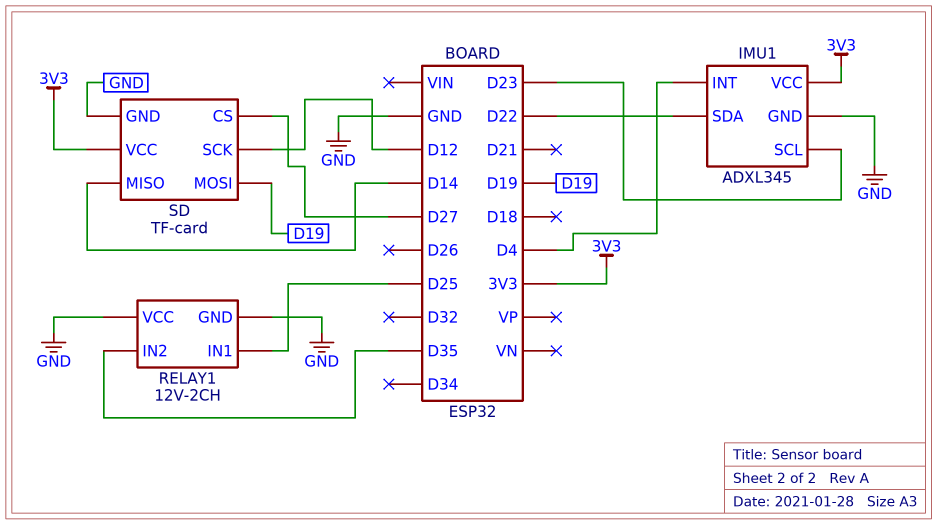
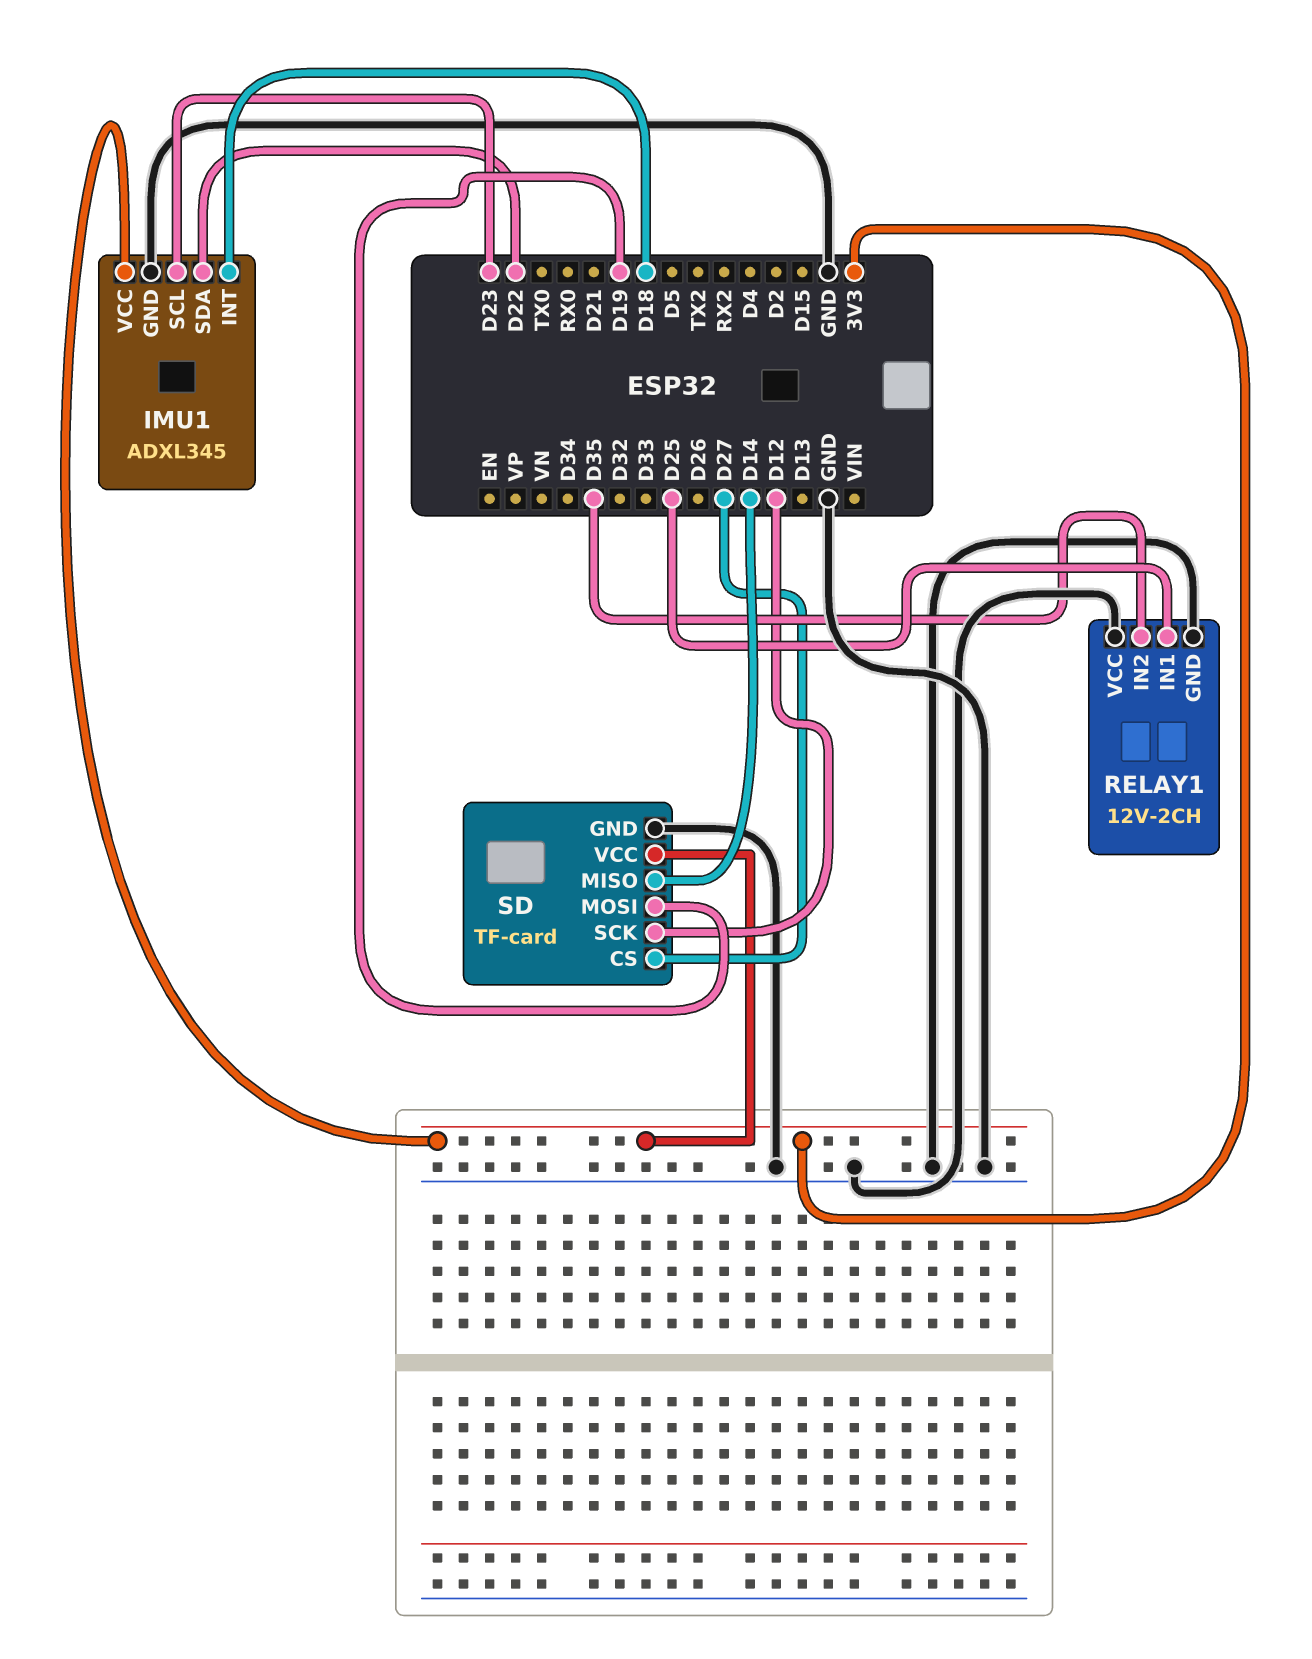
IMU1 pin INT: D4 -> D18

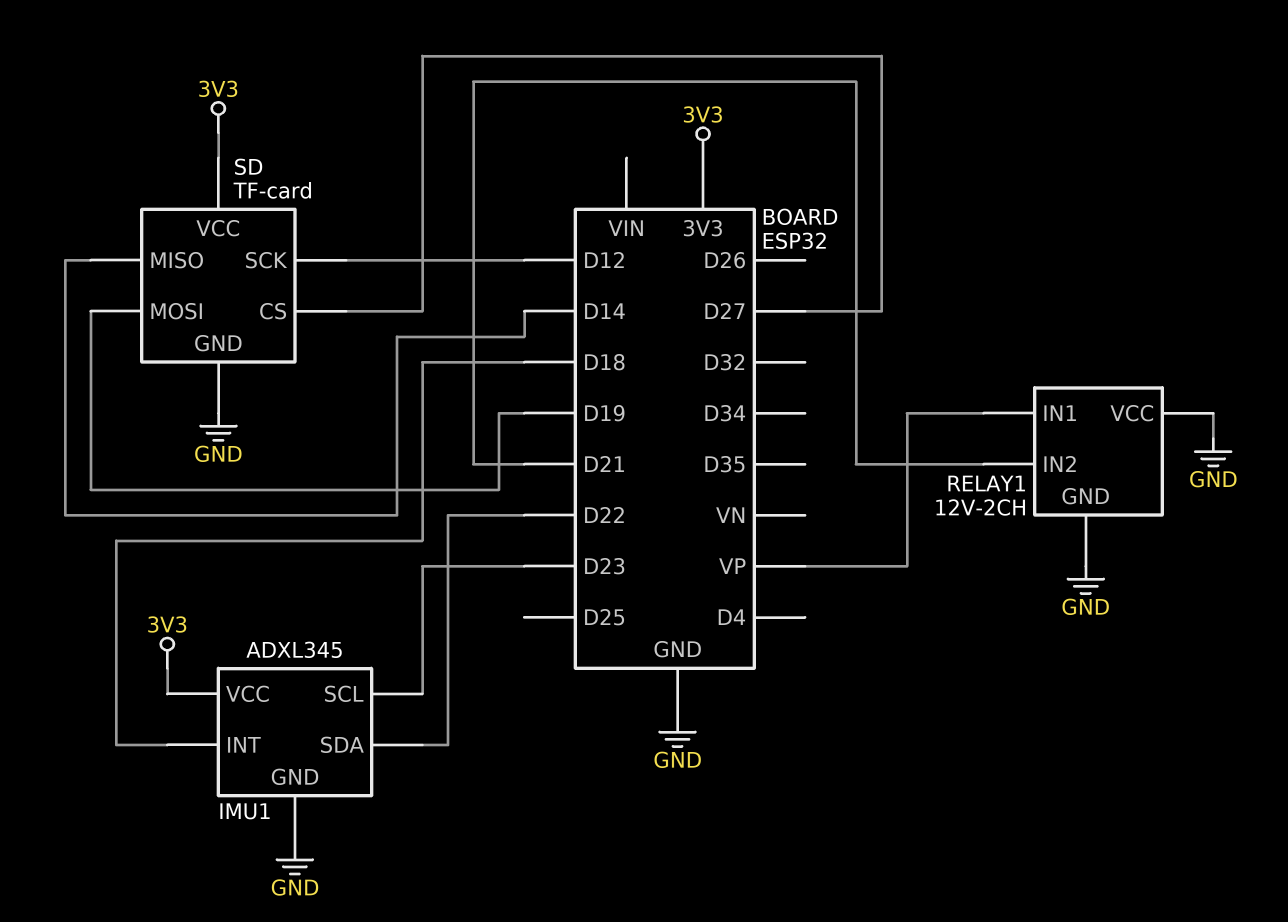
RELAY1 pin IN1: D25 -> VP
RELAY1 pin IN2: D35 -> D21

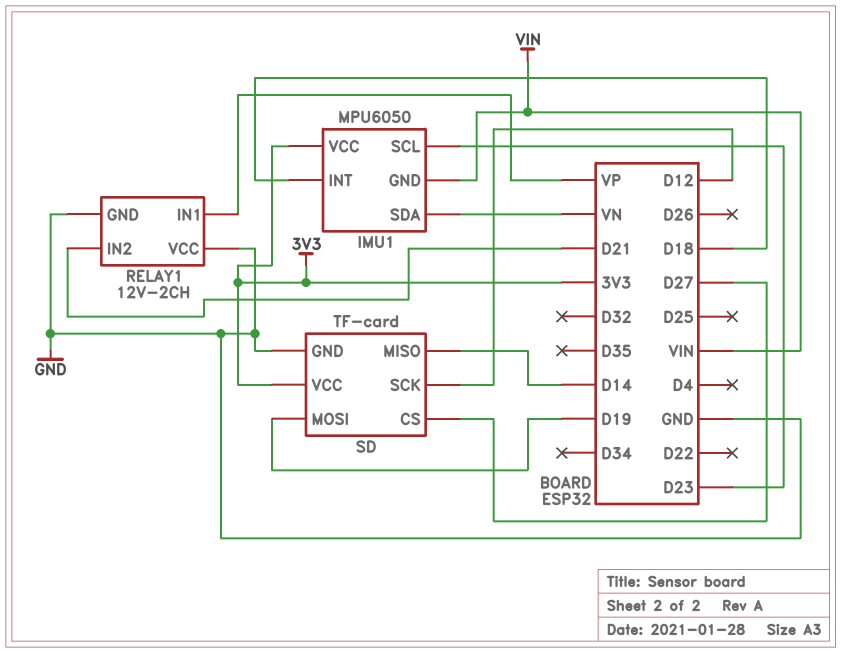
IMU1: ADXL345 -> MPU6050
IMU1 pin GND: GND -> VIN
IMU1 pin SDA: D22 -> VN

